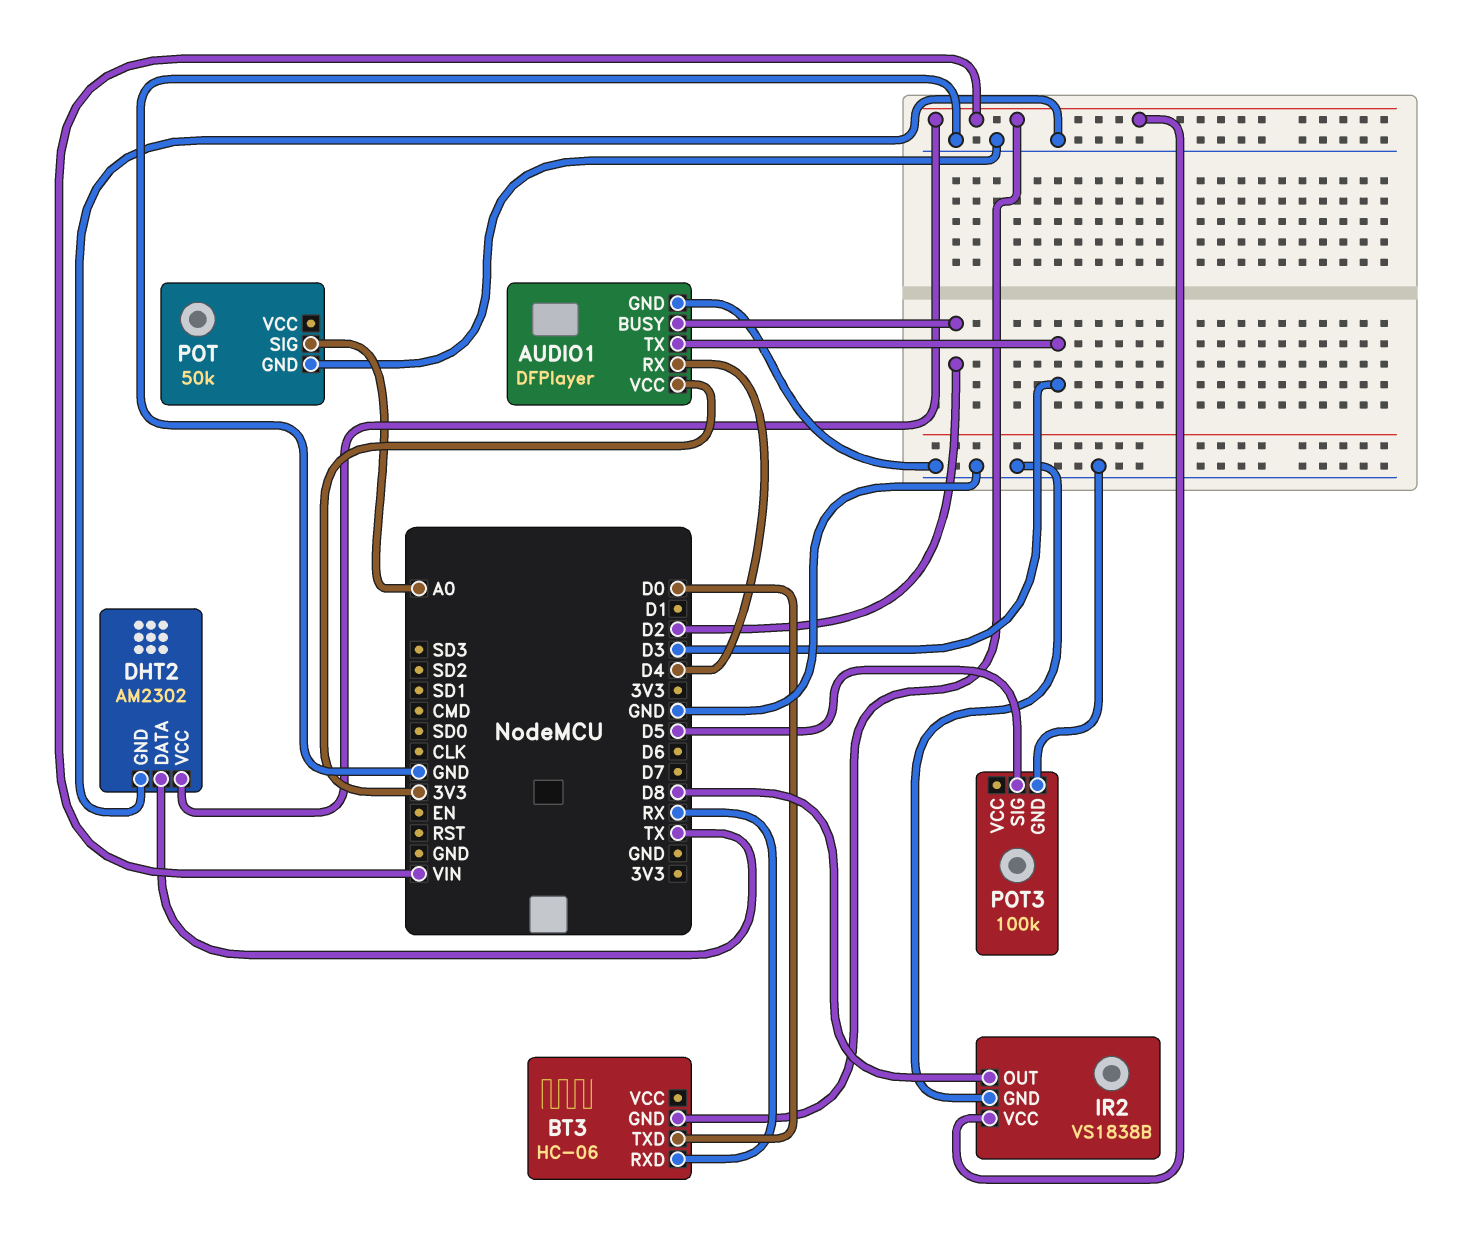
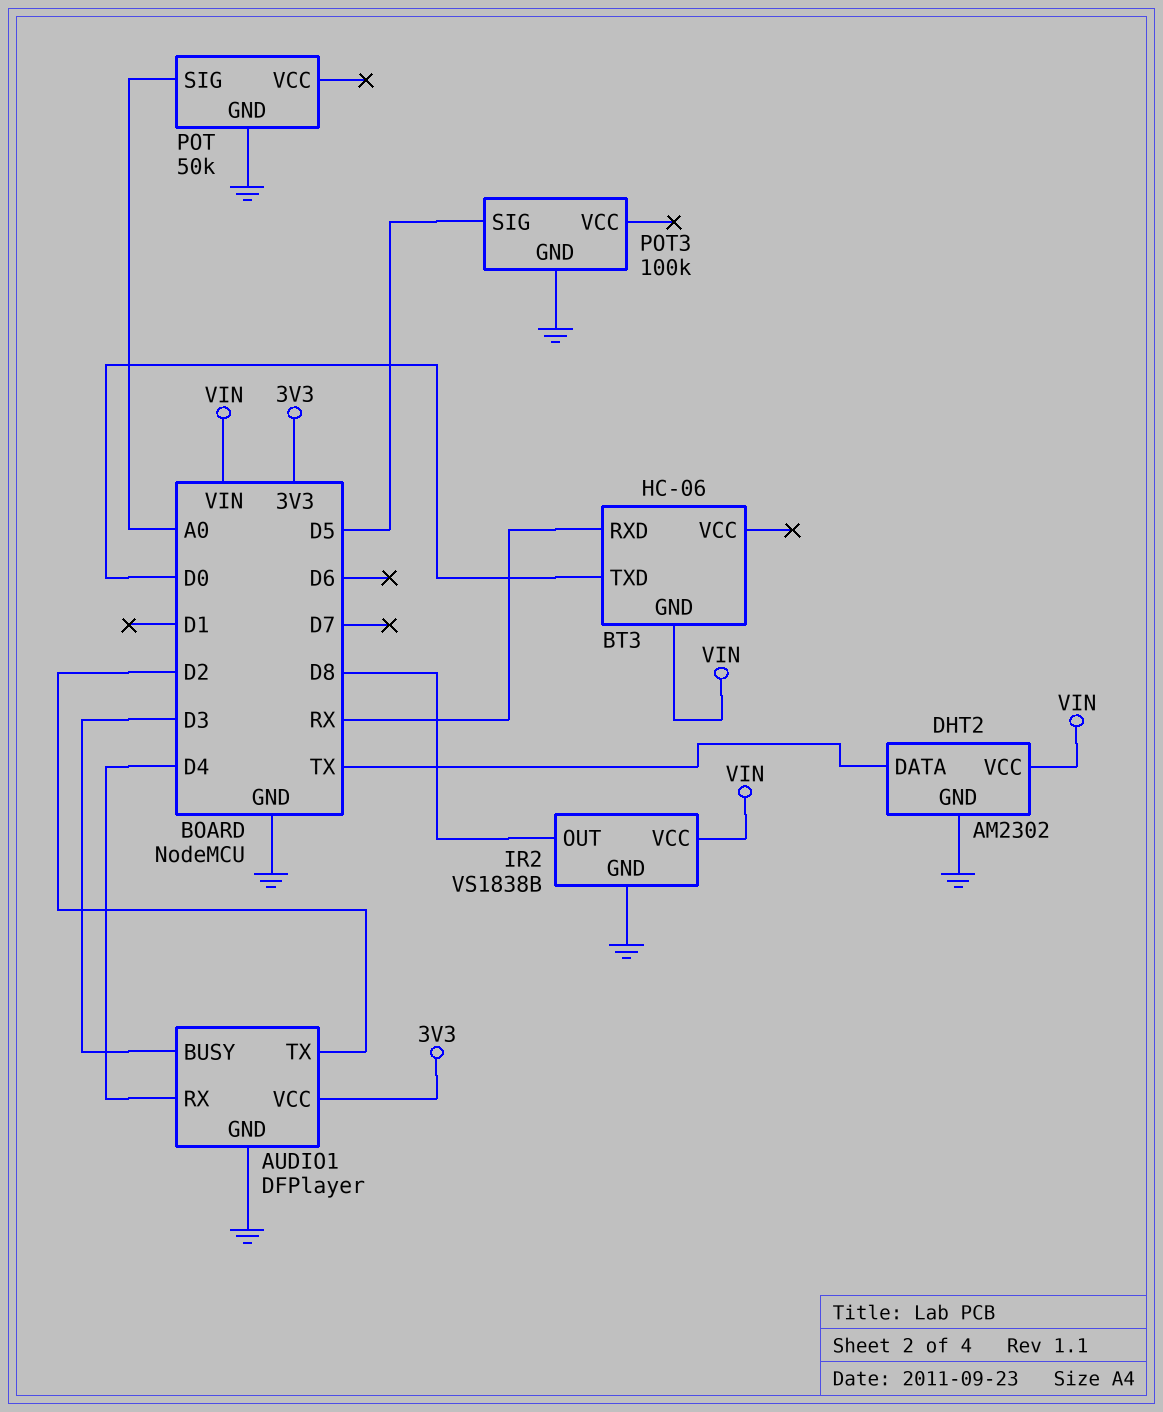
AUDIO1 pin BUSY: D2 -> D3
AUDIO1 pin TX: D3 -> D2

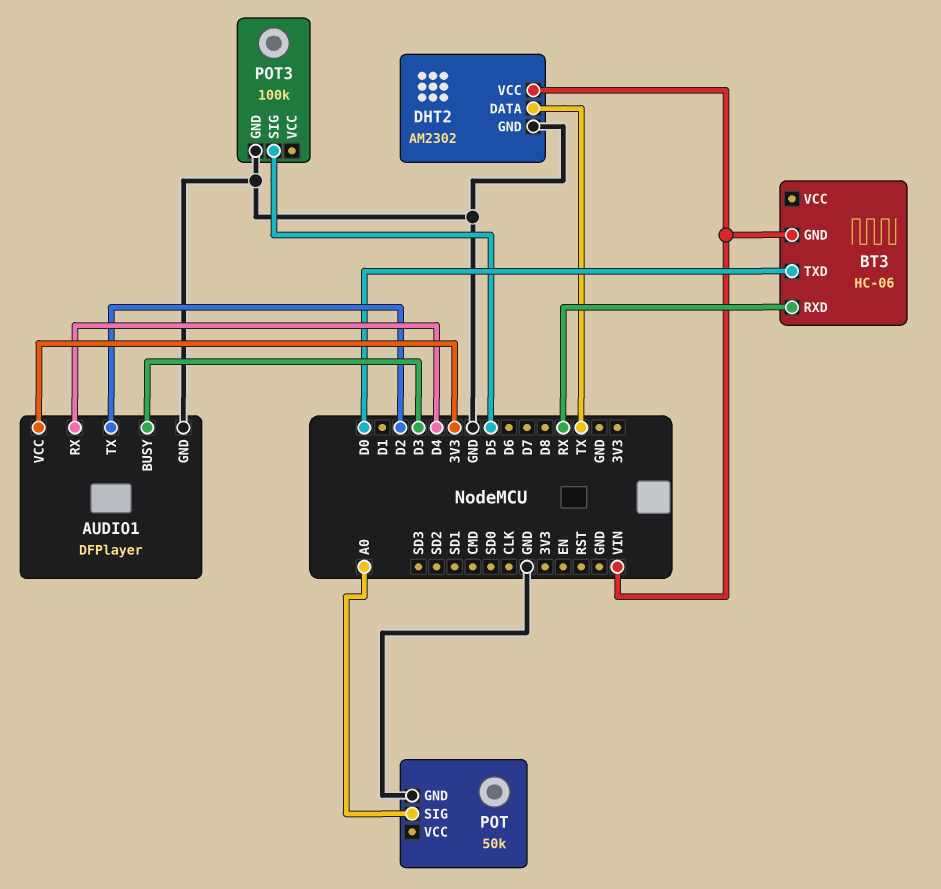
IR2: VS1838B -> none
IR2 pin GND: GND -> none
IR2 pin OUT: D8 -> none
IR2 pin VCC: VIN -> none

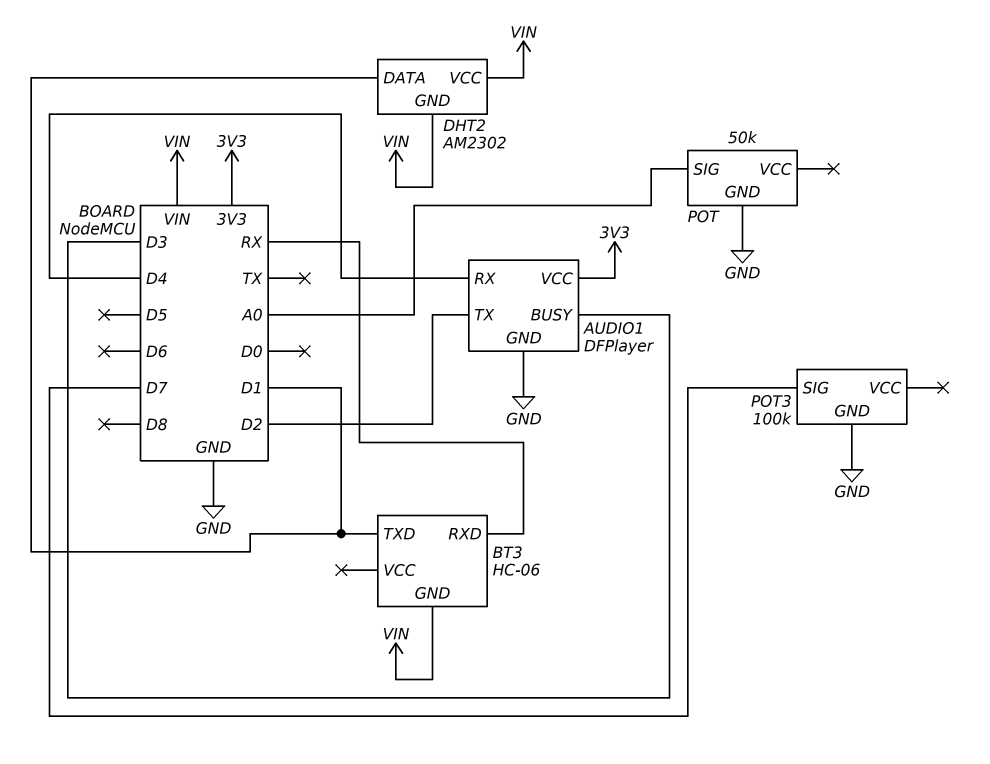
BT3 pin TXD: D0 -> D1
DHT2 pin DATA: TX -> D1
DHT2 pin GND: GND -> VIN
POT3 pin SIG: D5 -> D7

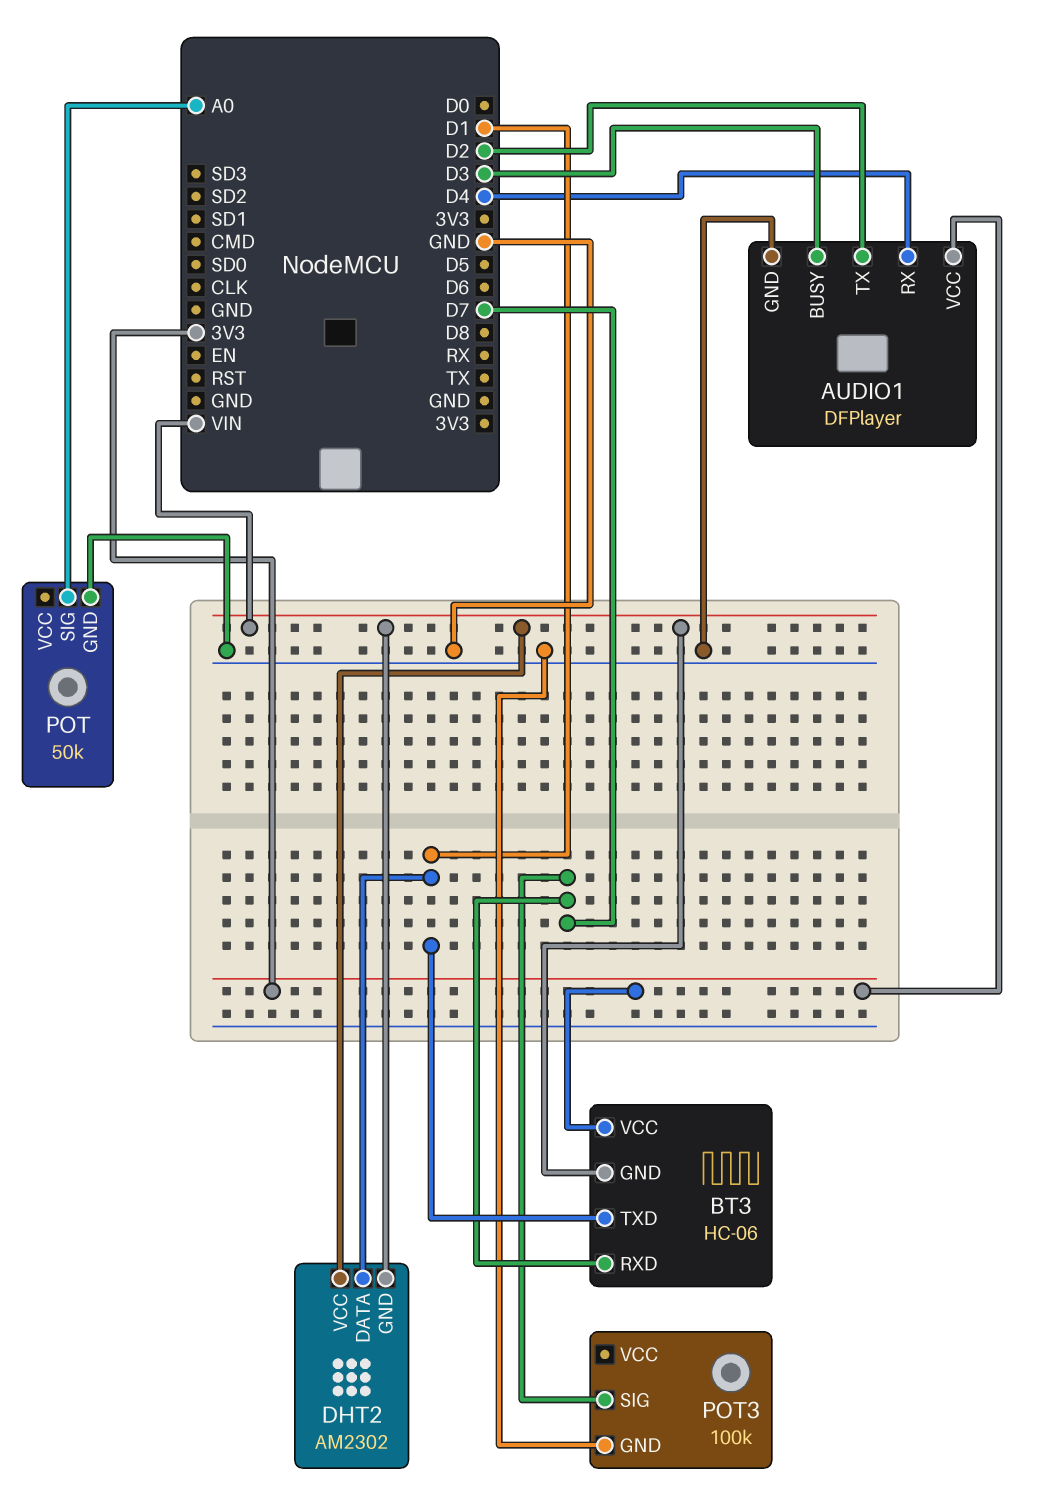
BT3 pin RXD: RX -> D7
BT3 pin VCC: none -> 3V3

